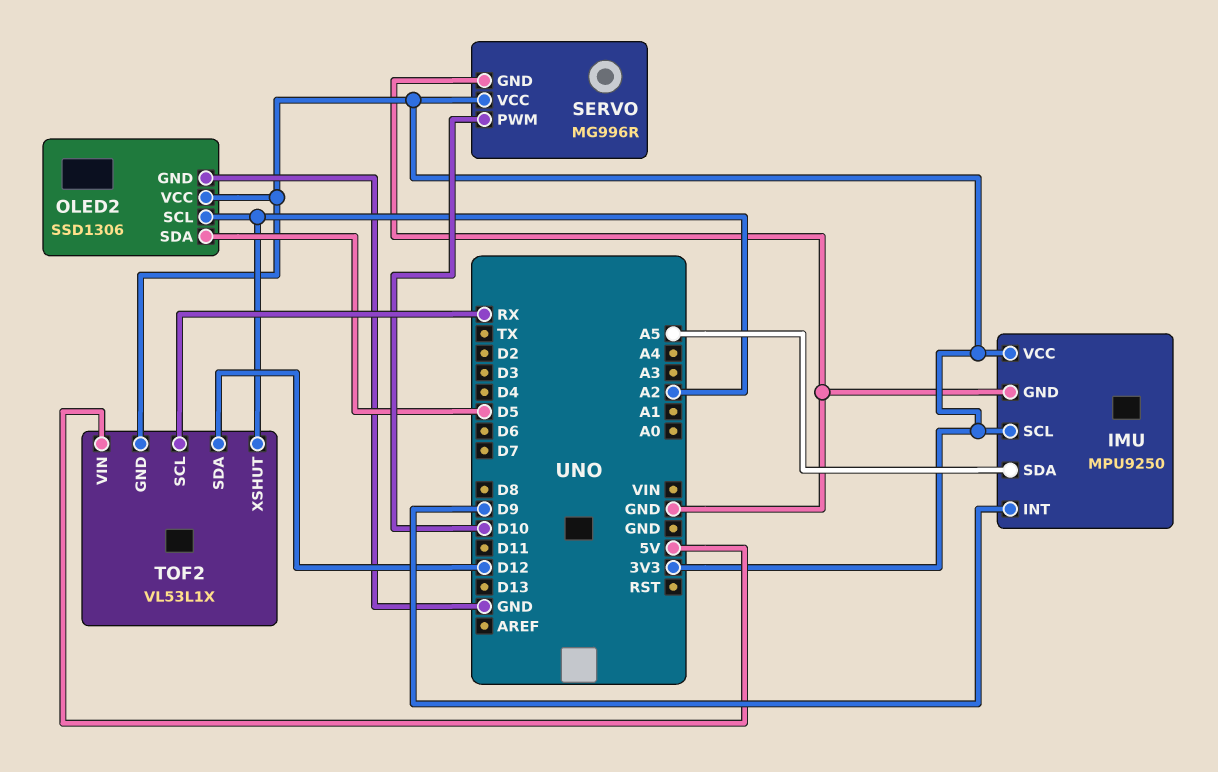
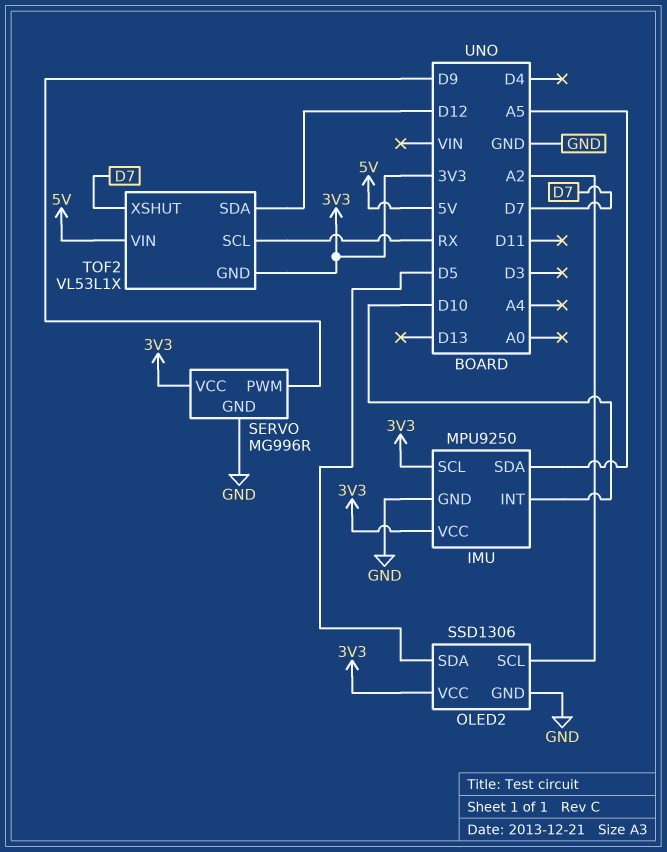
IMU pin INT: D9 -> D10
SERVO pin PWM: D10 -> D9
TOF2 pin XSHUT: A2 -> D7

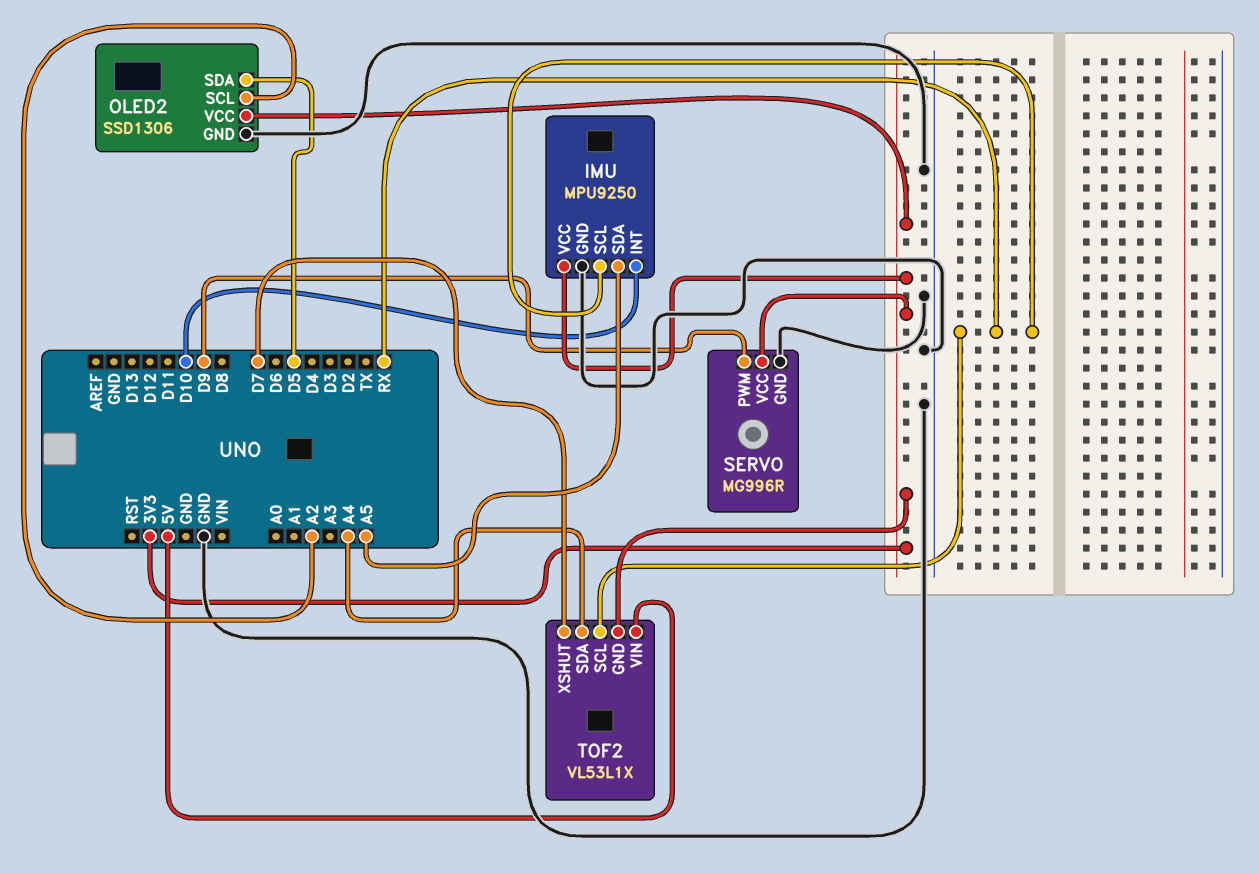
IMU pin SCL: 3V3 -> RX
TOF2 pin SDA: D12 -> A4

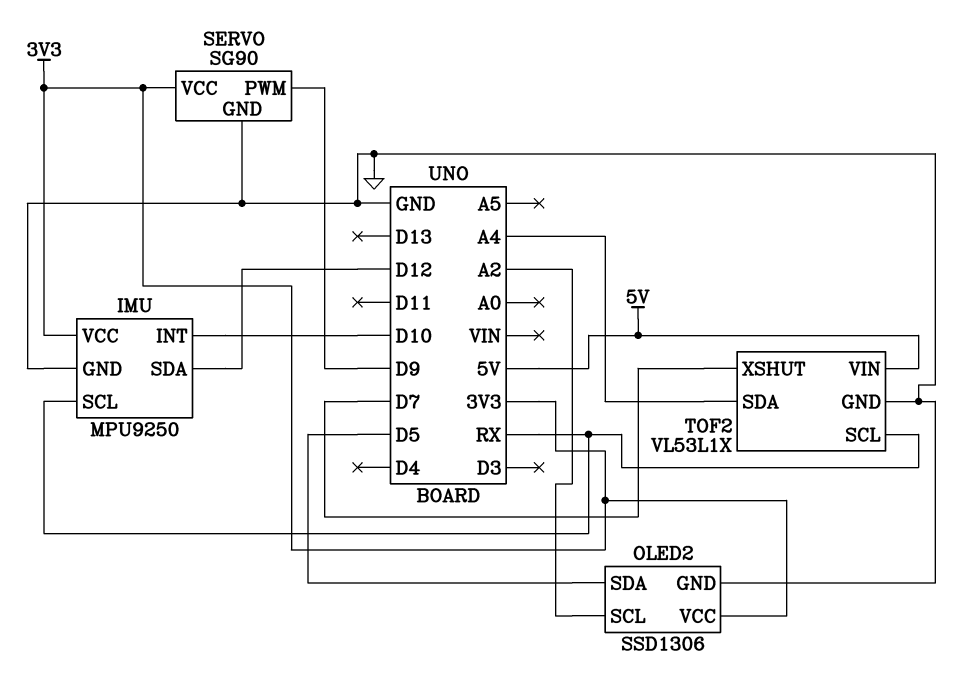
IMU pin SDA: A5 -> D12
SERVO: MG996R -> SG90
TOF2 pin GND: 3V3 -> GND

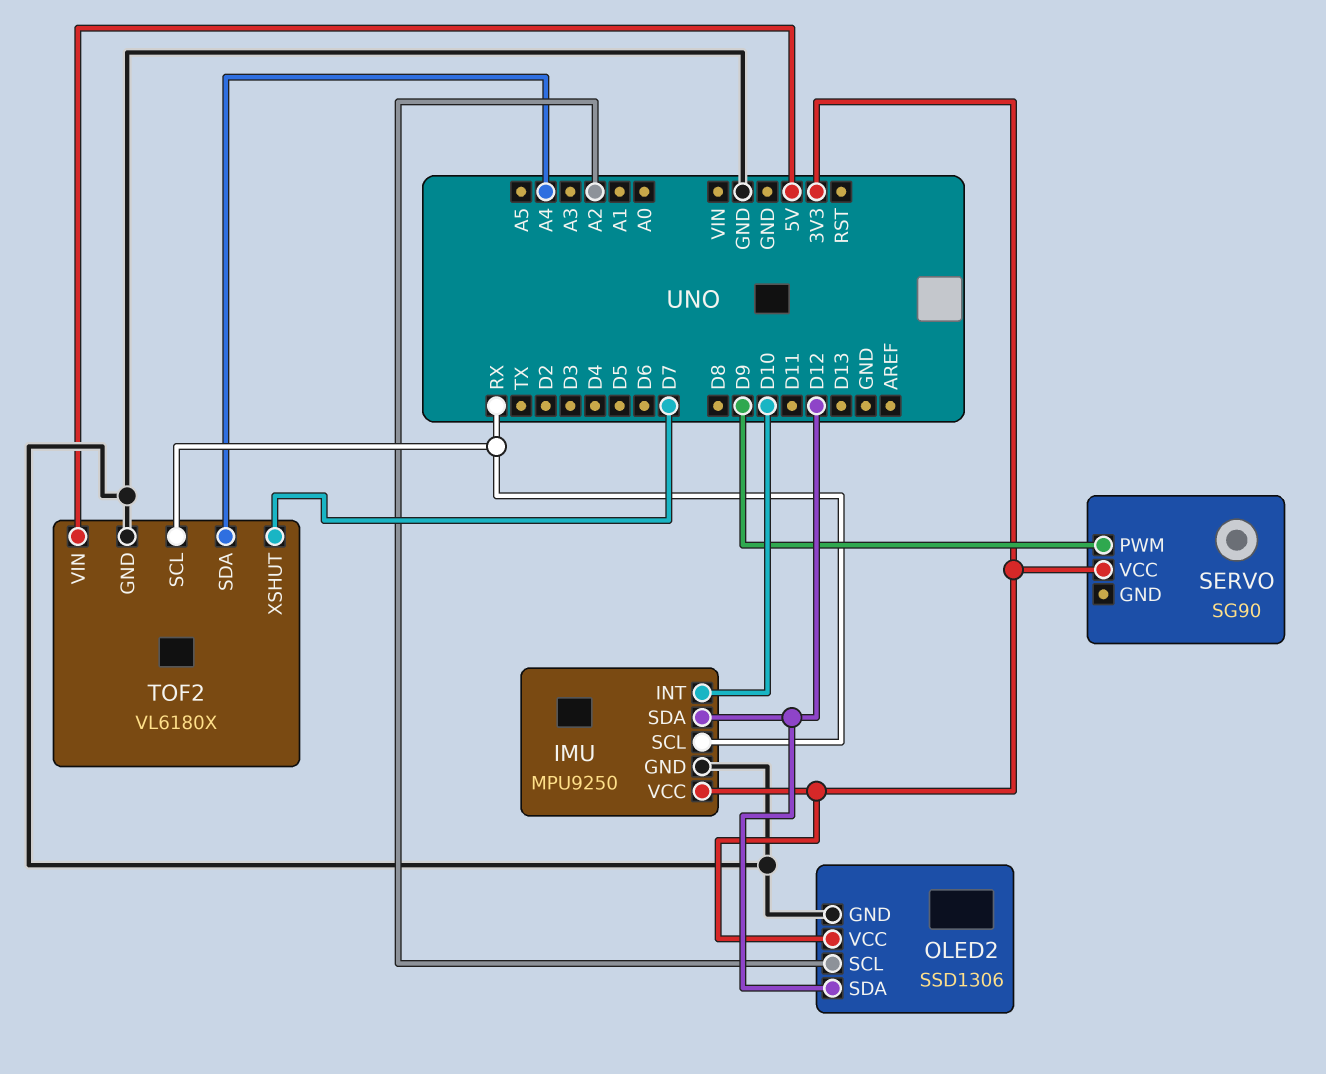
OLED2 pin SDA: D5 -> D12
SERVO pin GND: GND -> none
TOF2: VL53L1X -> VL6180X

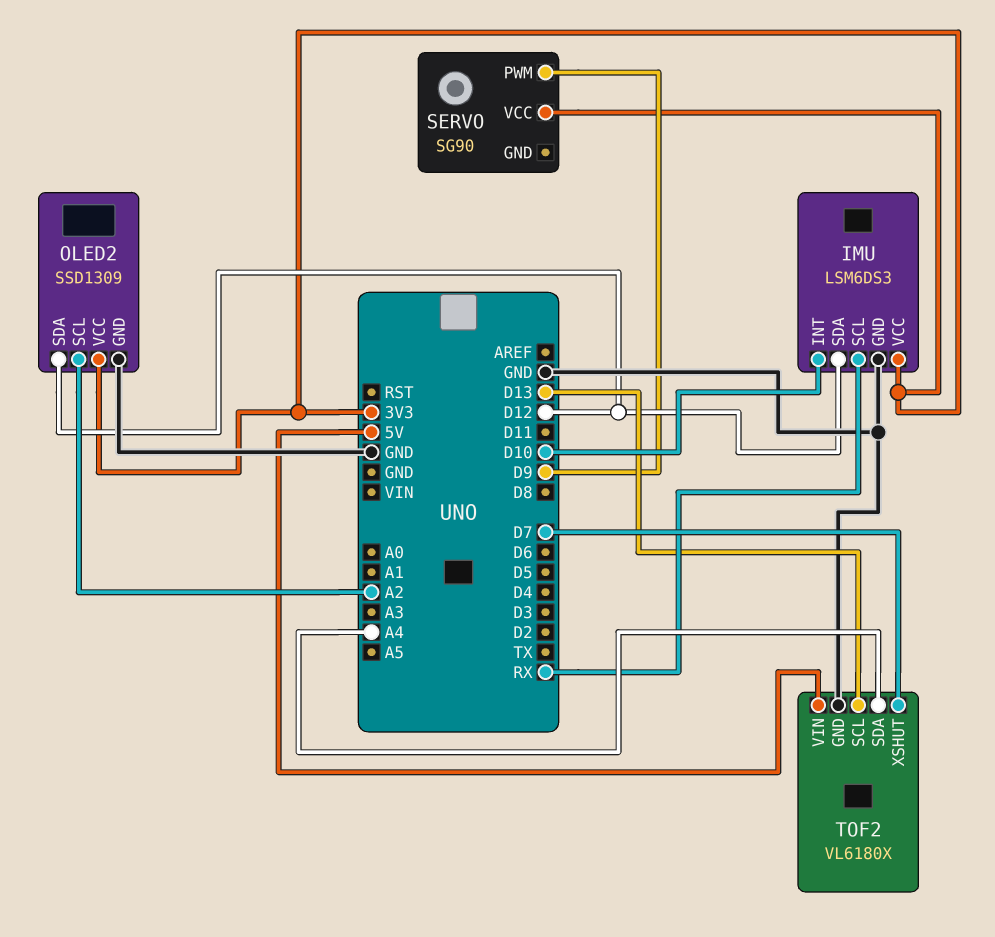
IMU: MPU9250 -> LSM6DS3
OLED2: SSD1306 -> SSD1309
TOF2 pin SCL: RX -> D13

